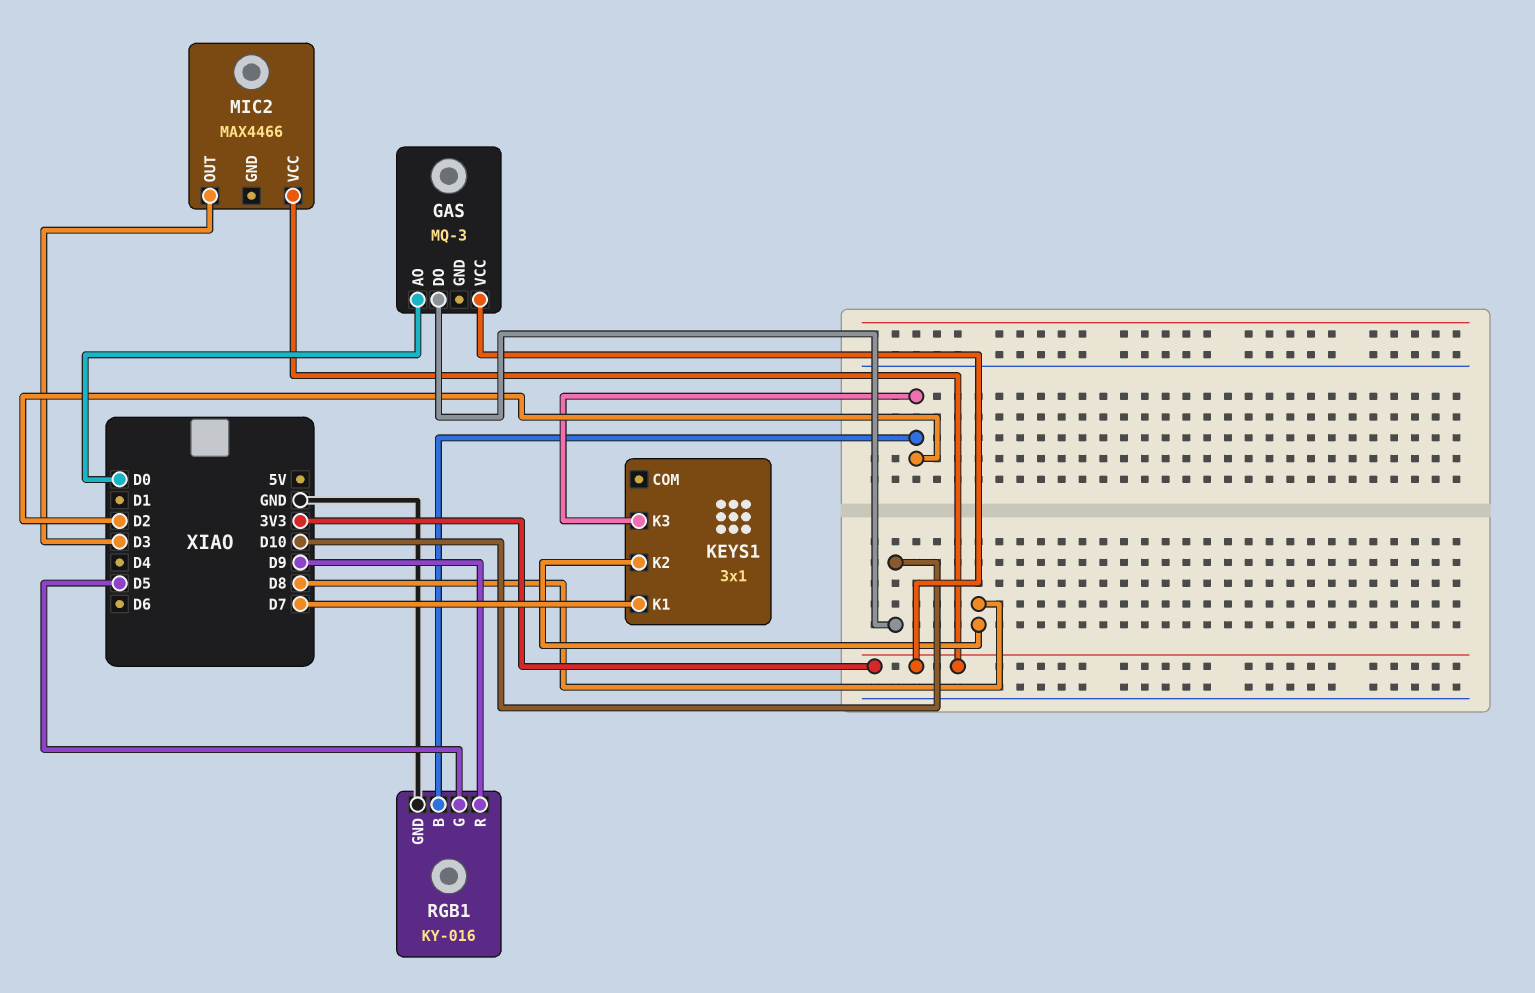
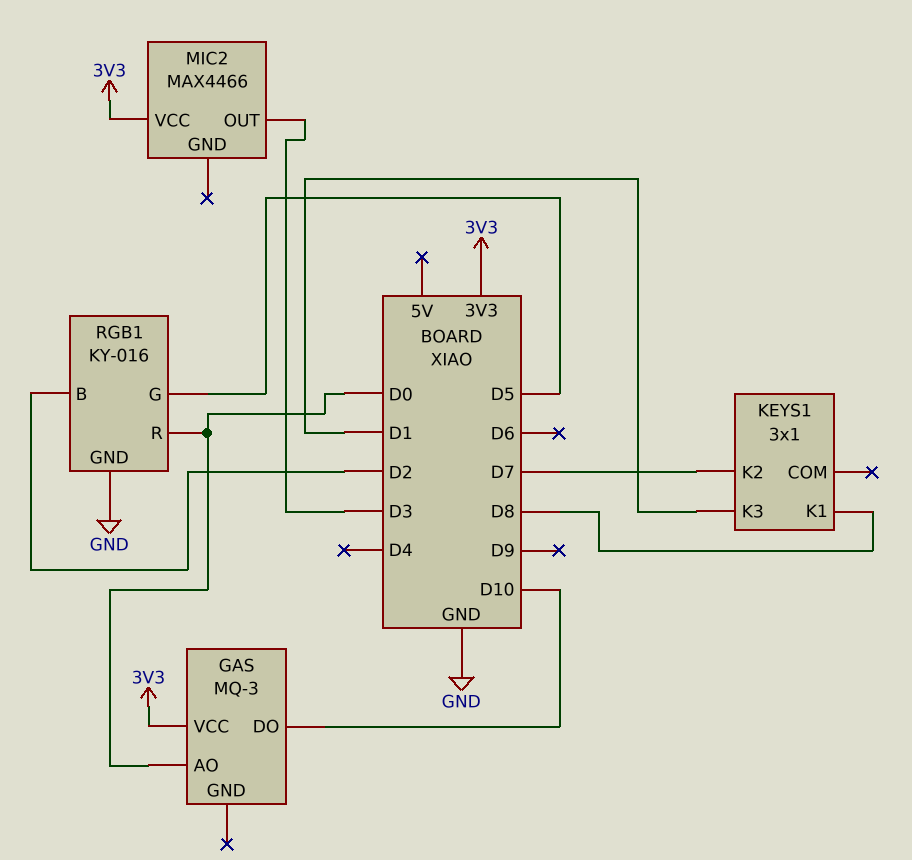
KEYS1 pin K1: D7 -> D8
KEYS1 pin K2: D8 -> D7
KEYS1 pin K3: D2 -> D1
RGB1 pin R: D9 -> D0

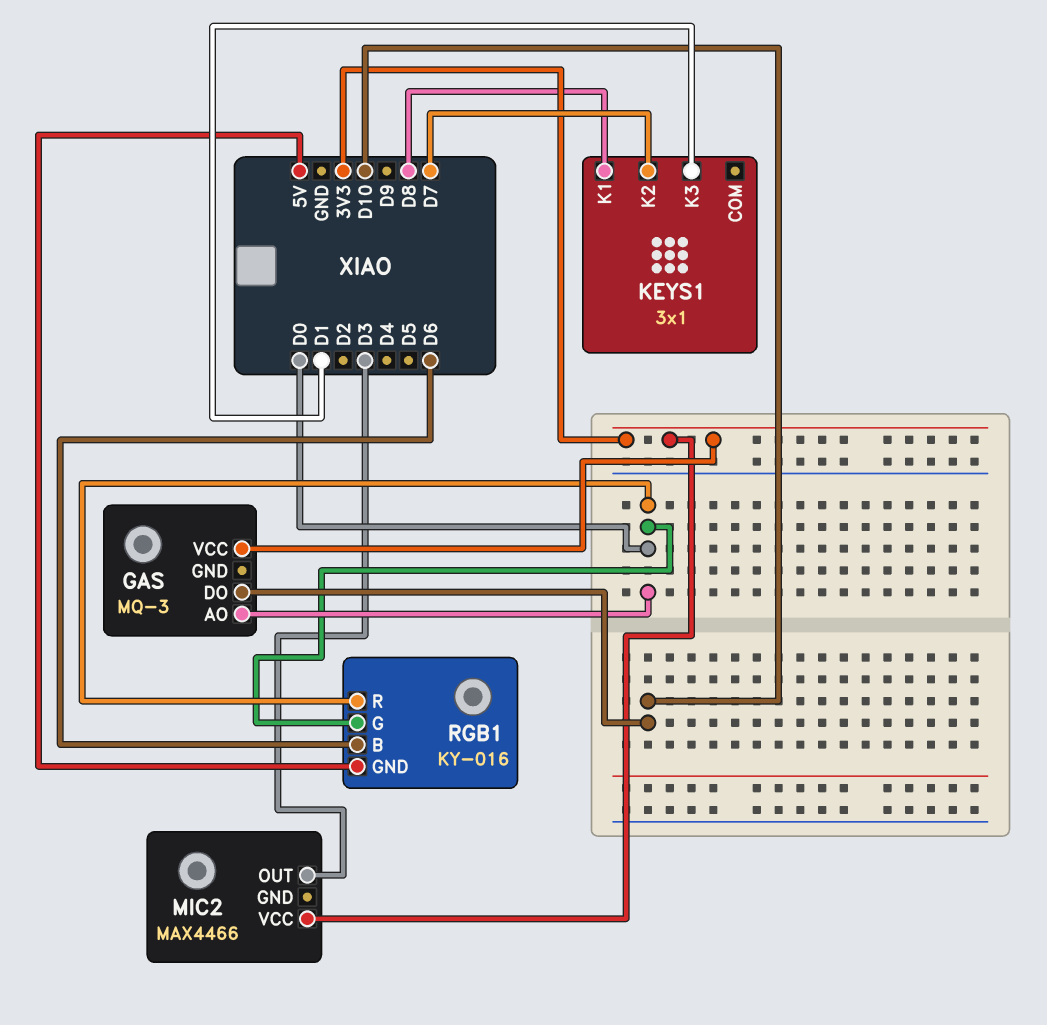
RGB1 pin B: D2 -> D6
RGB1 pin G: D5 -> D0
RGB1 pin GND: GND -> 5V

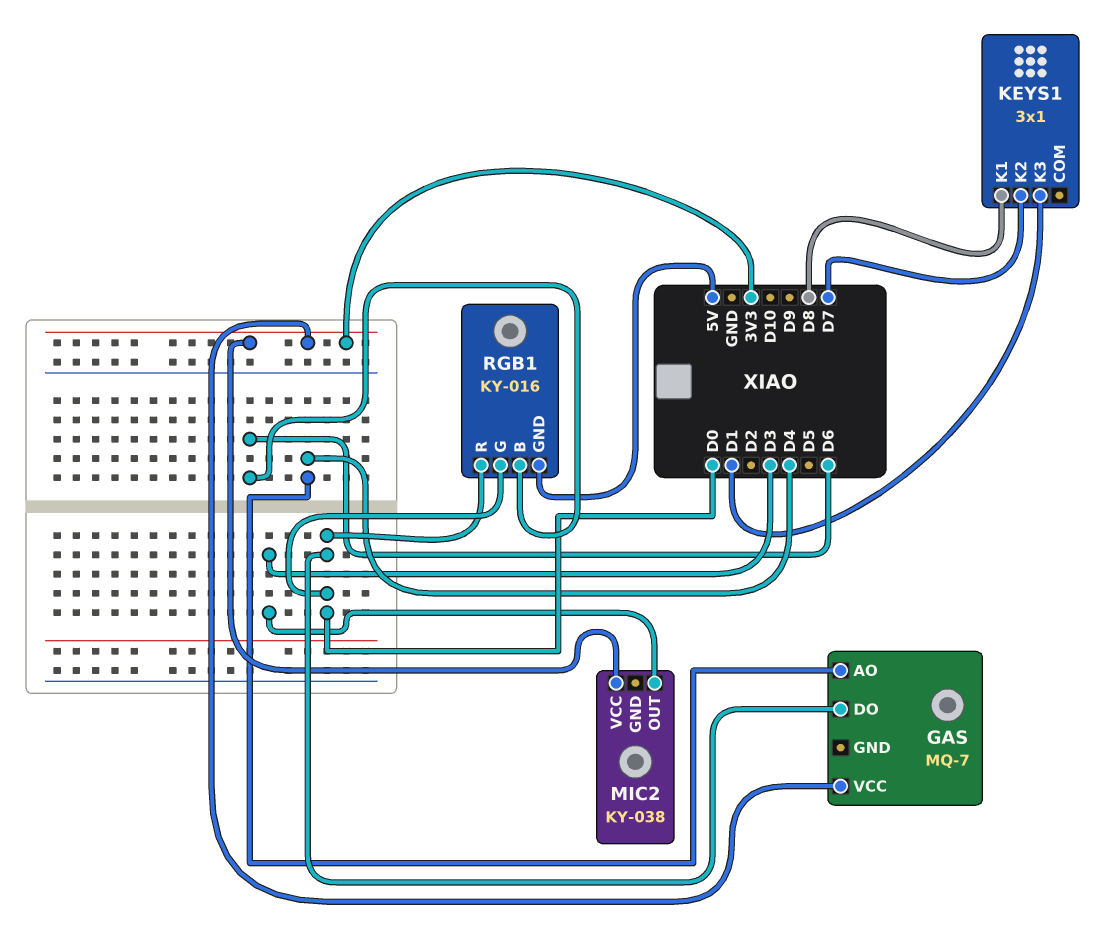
GAS: MQ-3 -> MQ-7
GAS pin AO: D0 -> D4
GAS pin DO: D10 -> D0
MIC2: MAX4466 -> KY-038

